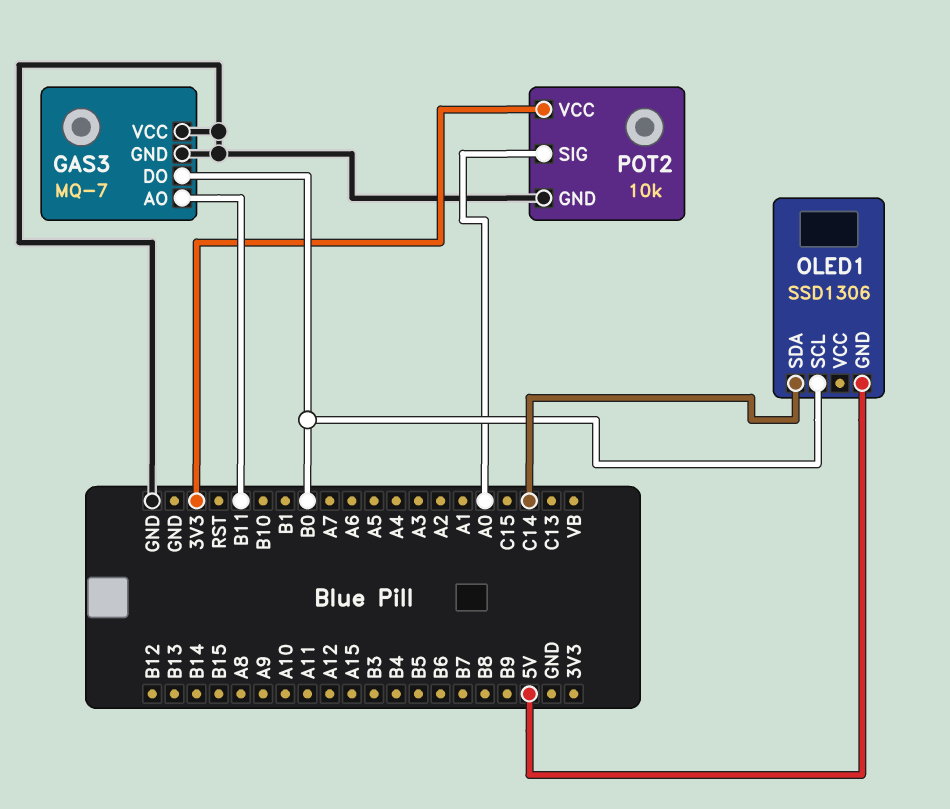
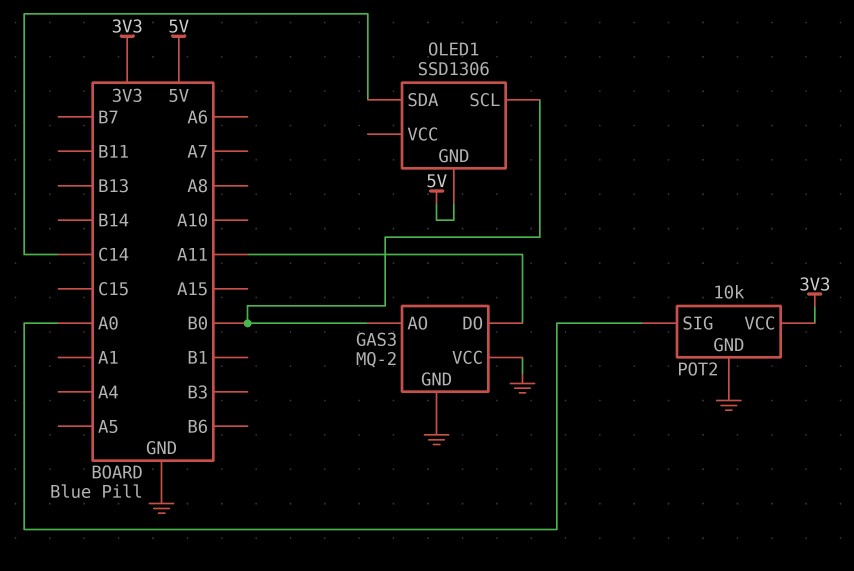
GAS3: MQ-7 -> MQ-2
GAS3 pin AO: B11 -> B0
GAS3 pin DO: B0 -> A11

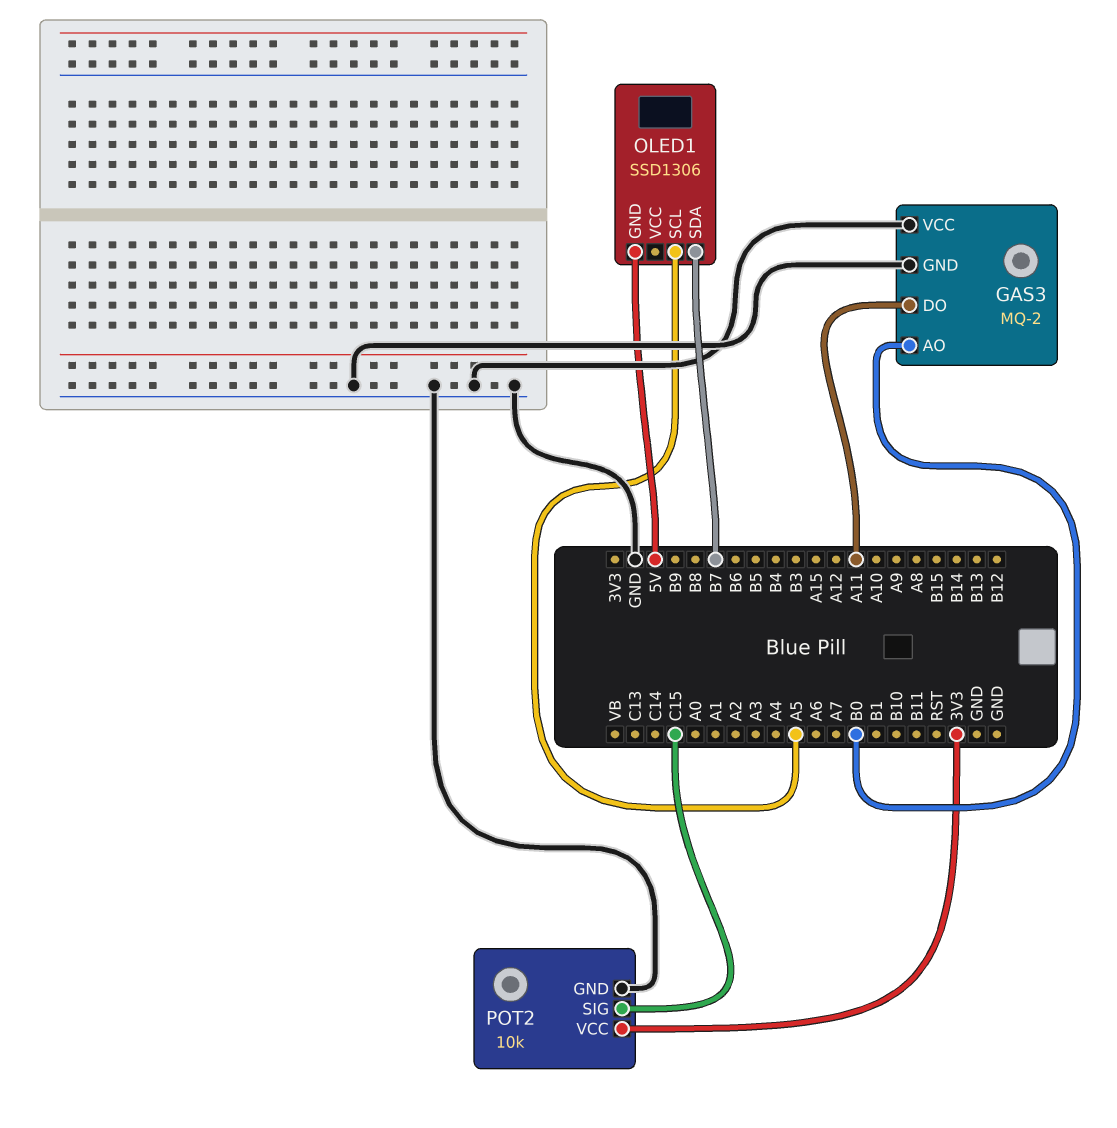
OLED1 pin SCL: B0 -> A5
OLED1 pin SDA: C14 -> B7
POT2 pin SIG: A0 -> C15

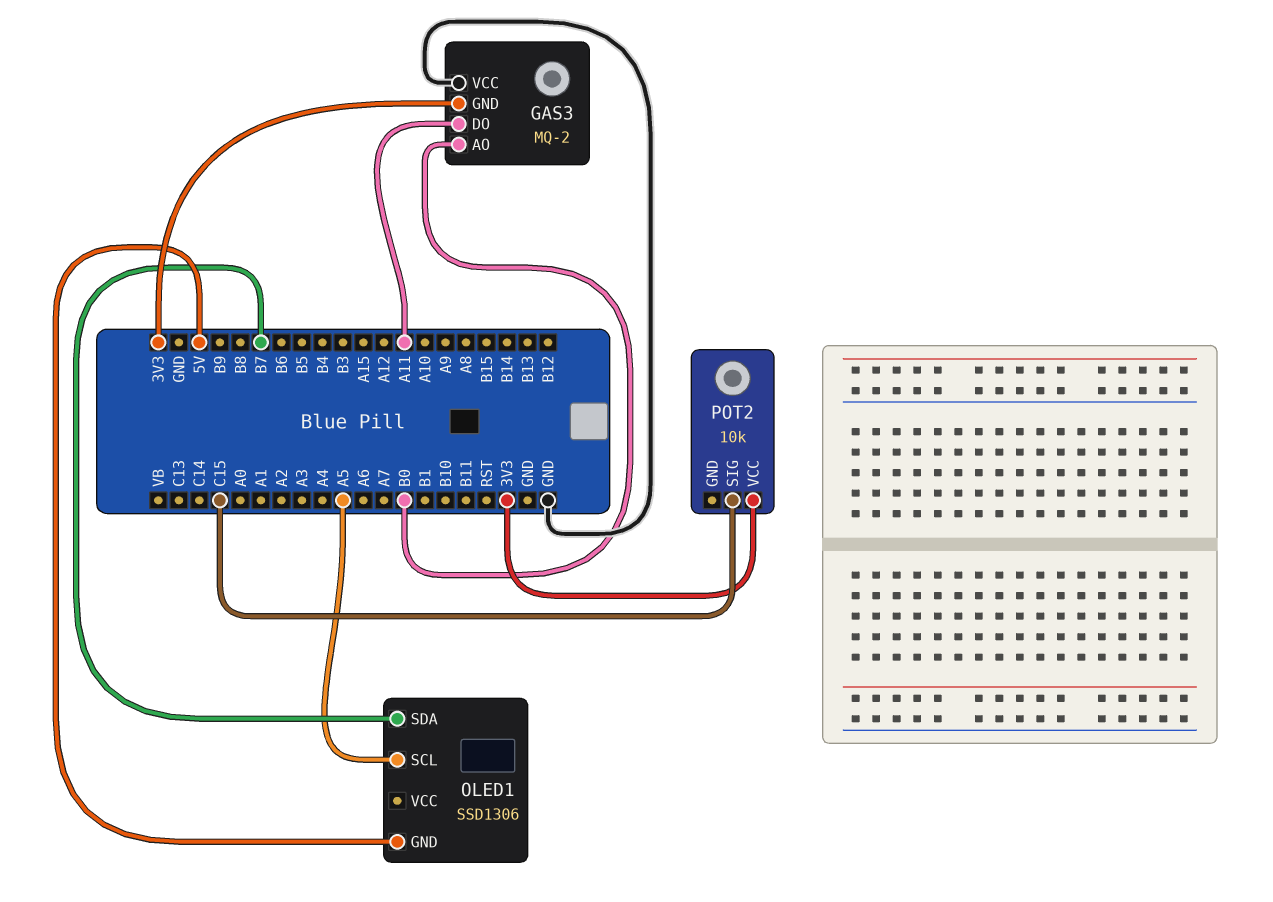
GAS3 pin GND: GND -> 3V3
POT2 pin GND: GND -> none

